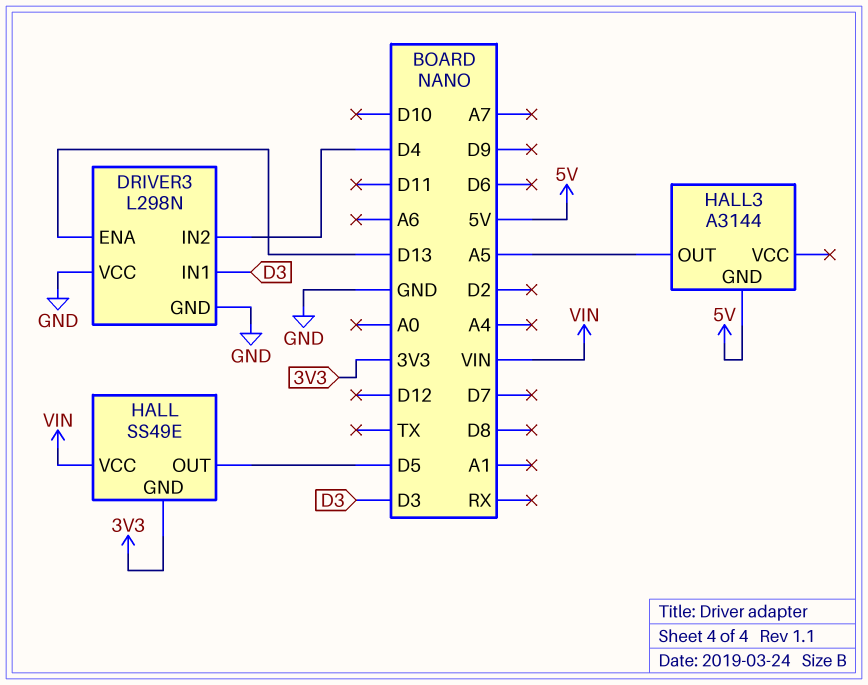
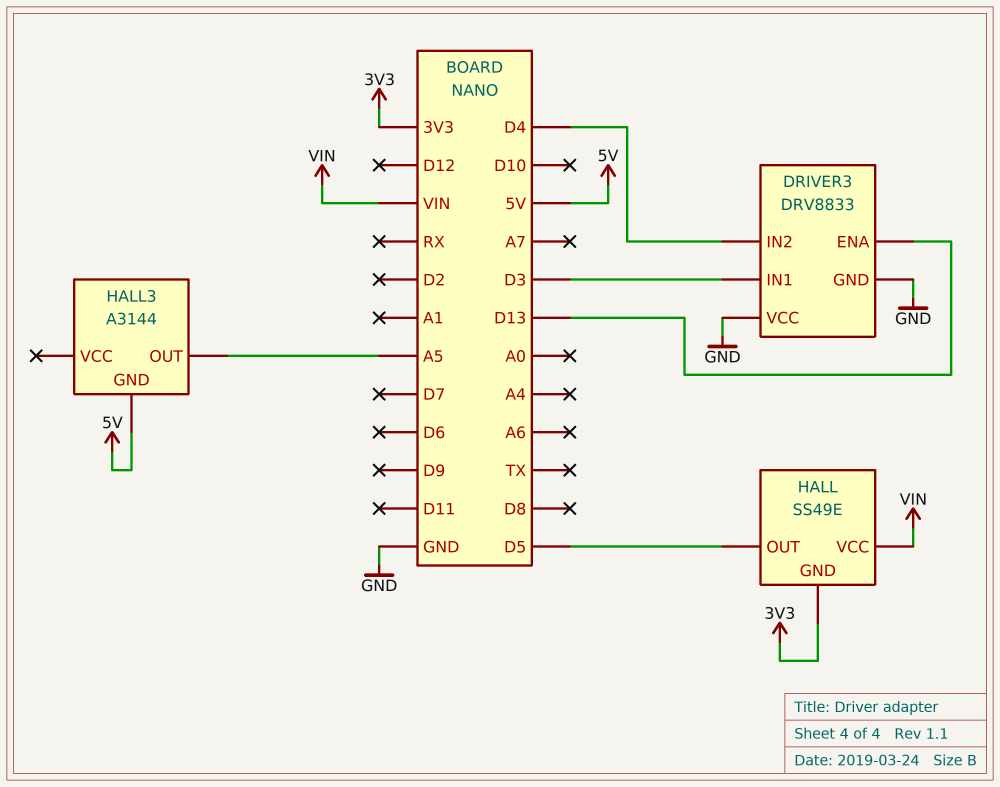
DRIVER3: L298N -> DRV8833

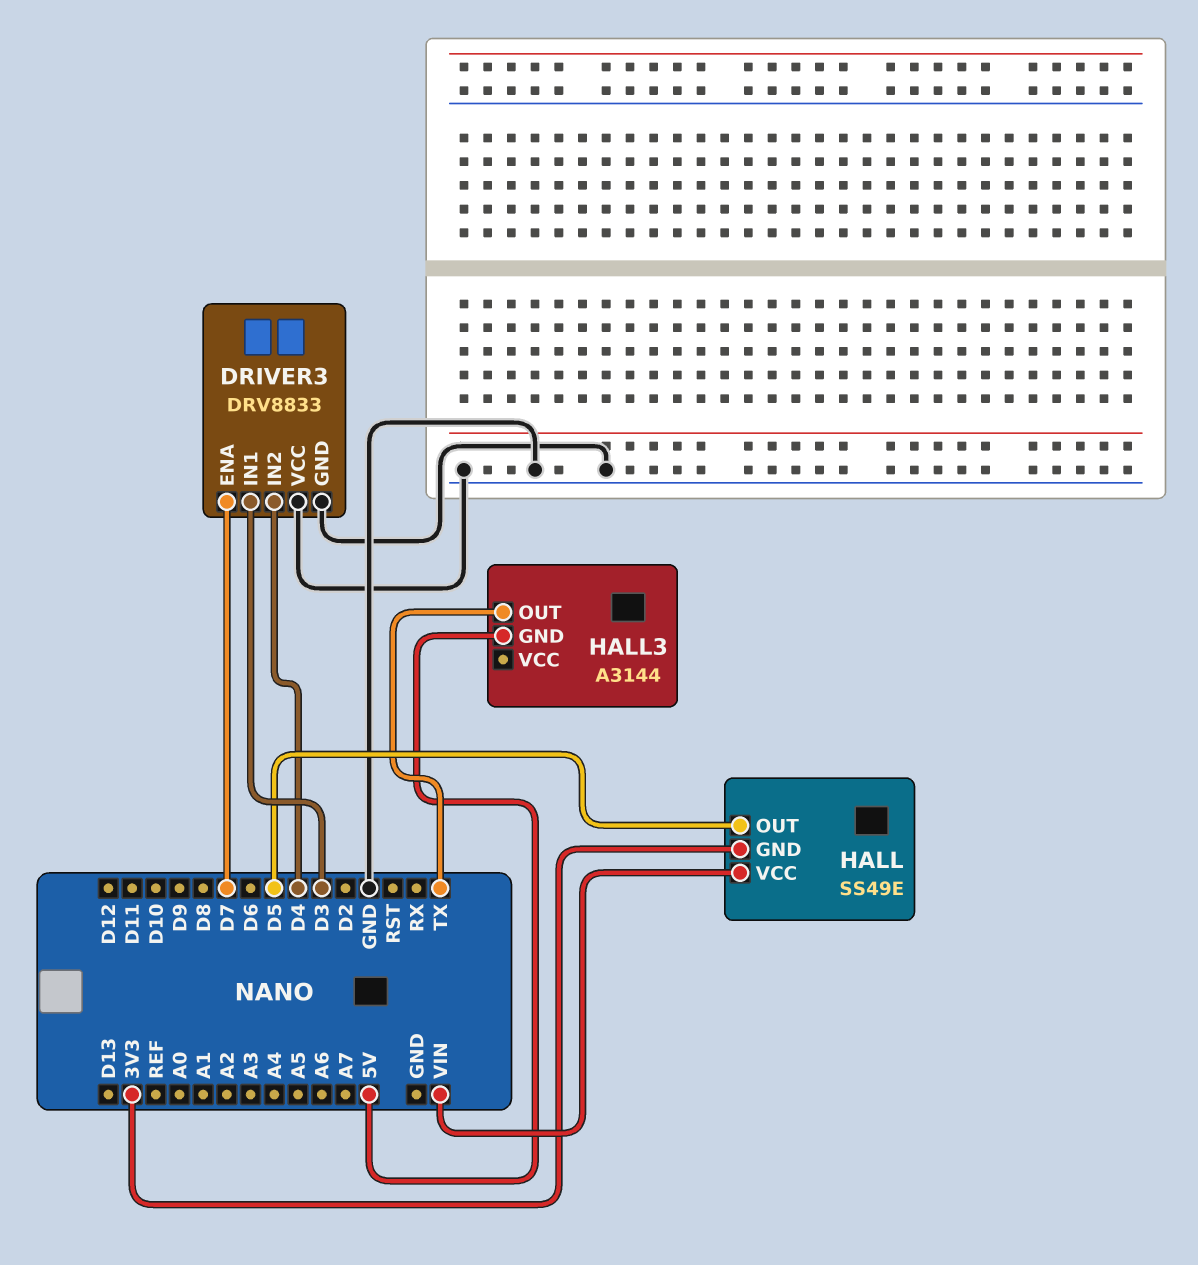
DRIVER3 pin ENA: D13 -> D7
HALL3 pin OUT: A5 -> TX

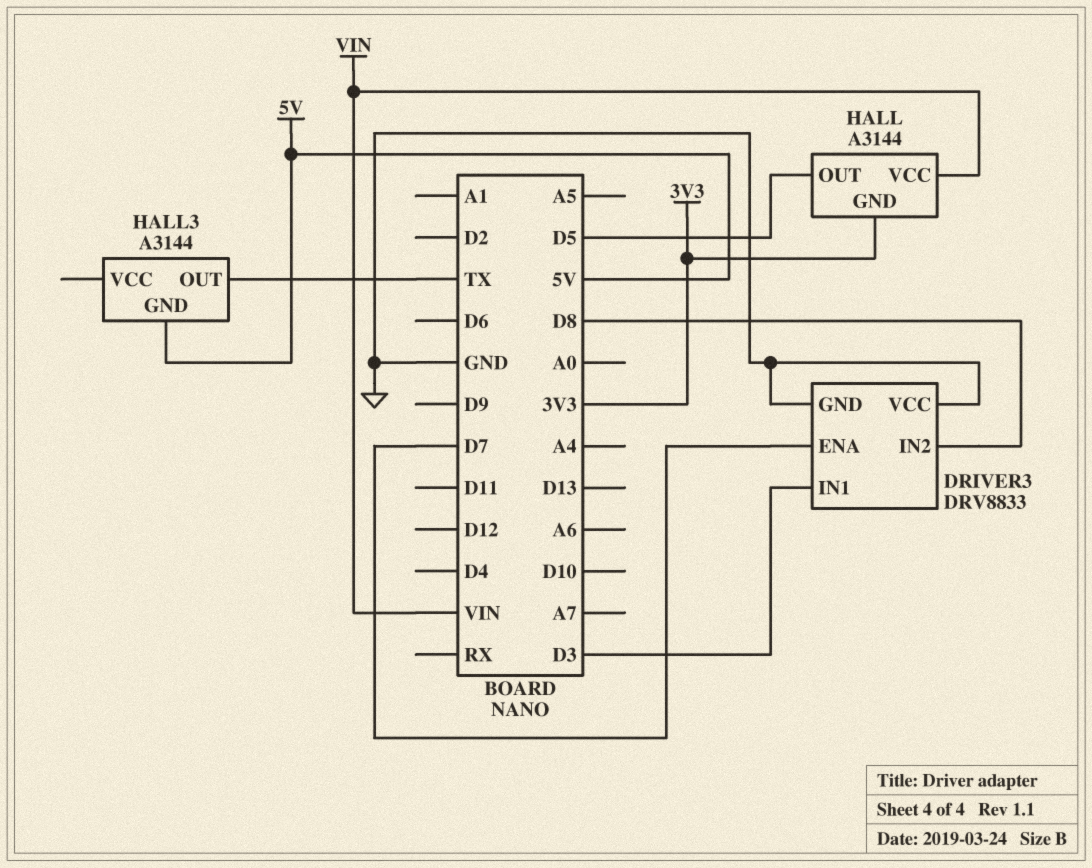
DRIVER3 pin IN2: D4 -> D8
HALL: SS49E -> A3144

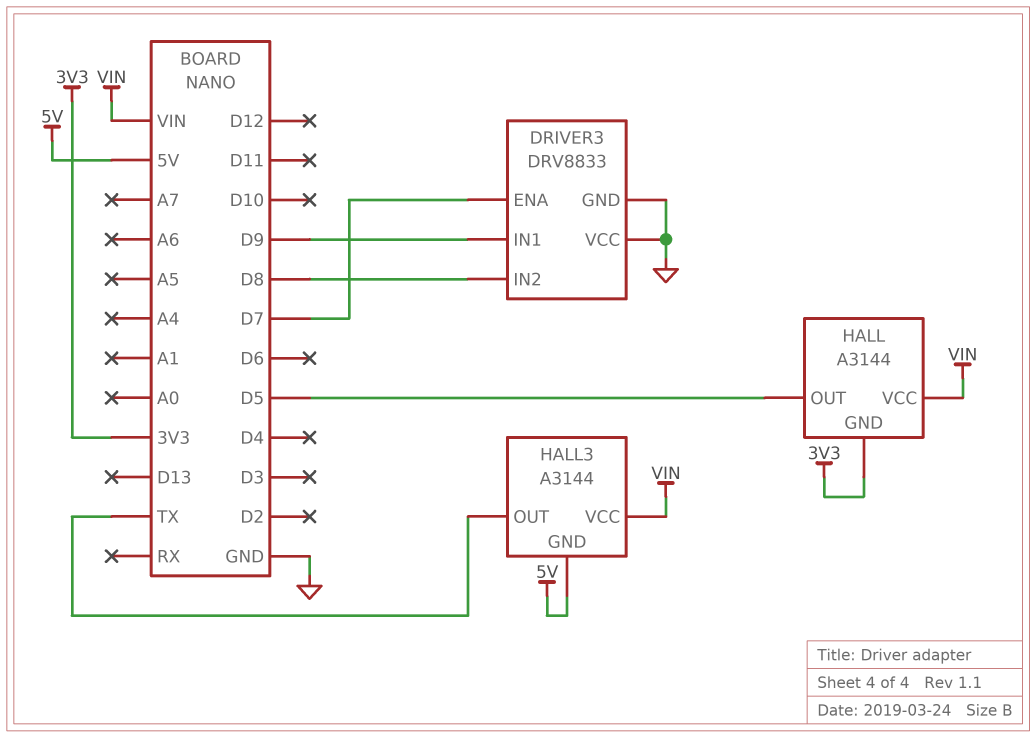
DRIVER3 pin IN1: D3 -> D9
HALL3 pin VCC: none -> VIN

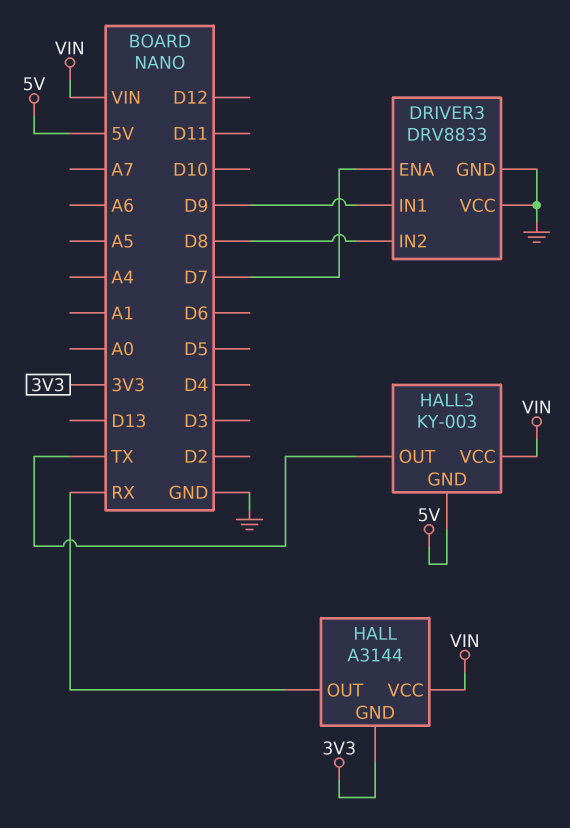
HALL pin OUT: D5 -> RX
HALL3: A3144 -> KY-003

